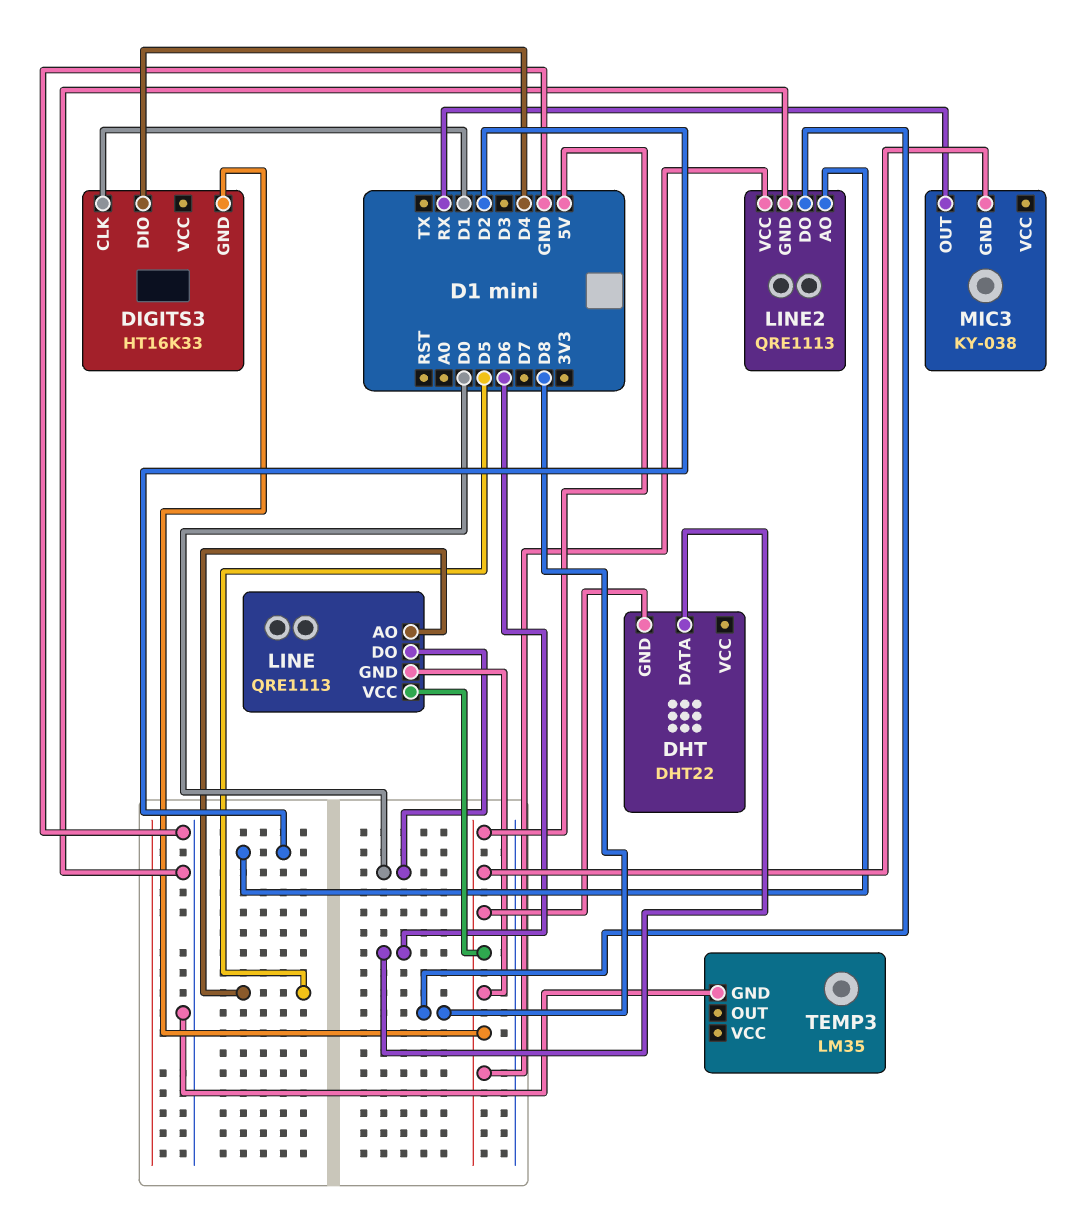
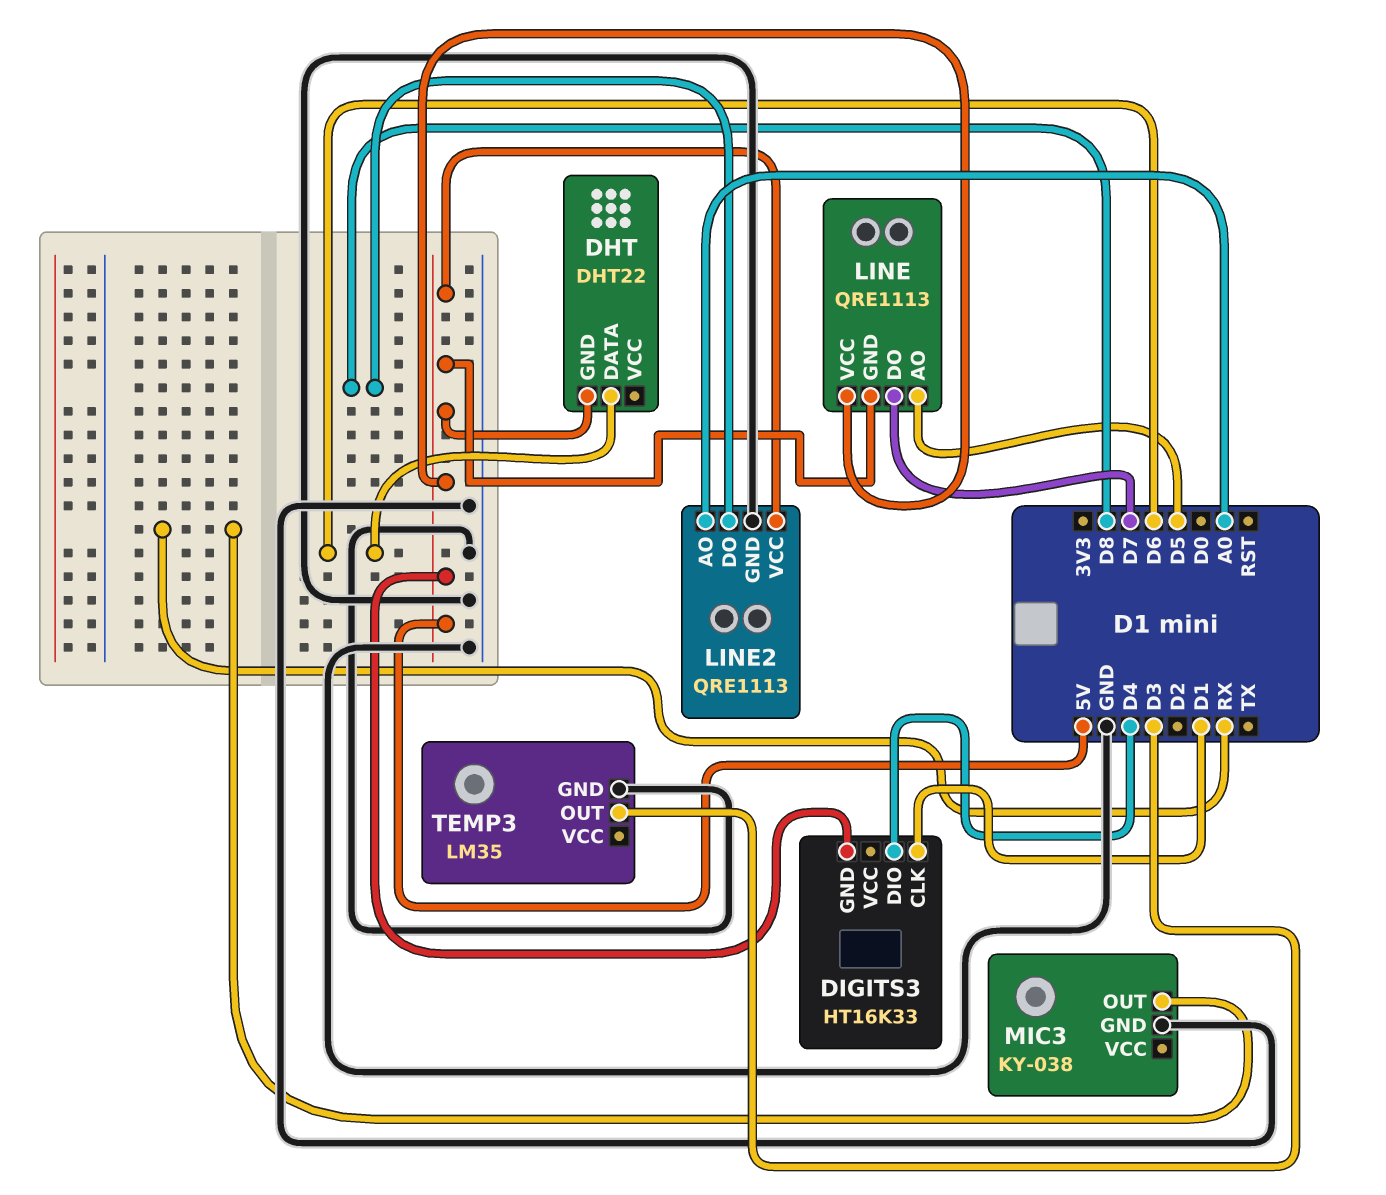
LINE pin DO: D0 -> D7
LINE2 pin AO: D2 -> A0
MIC3 pin GND: 5V -> GND
TEMP3 pin OUT: none -> D3

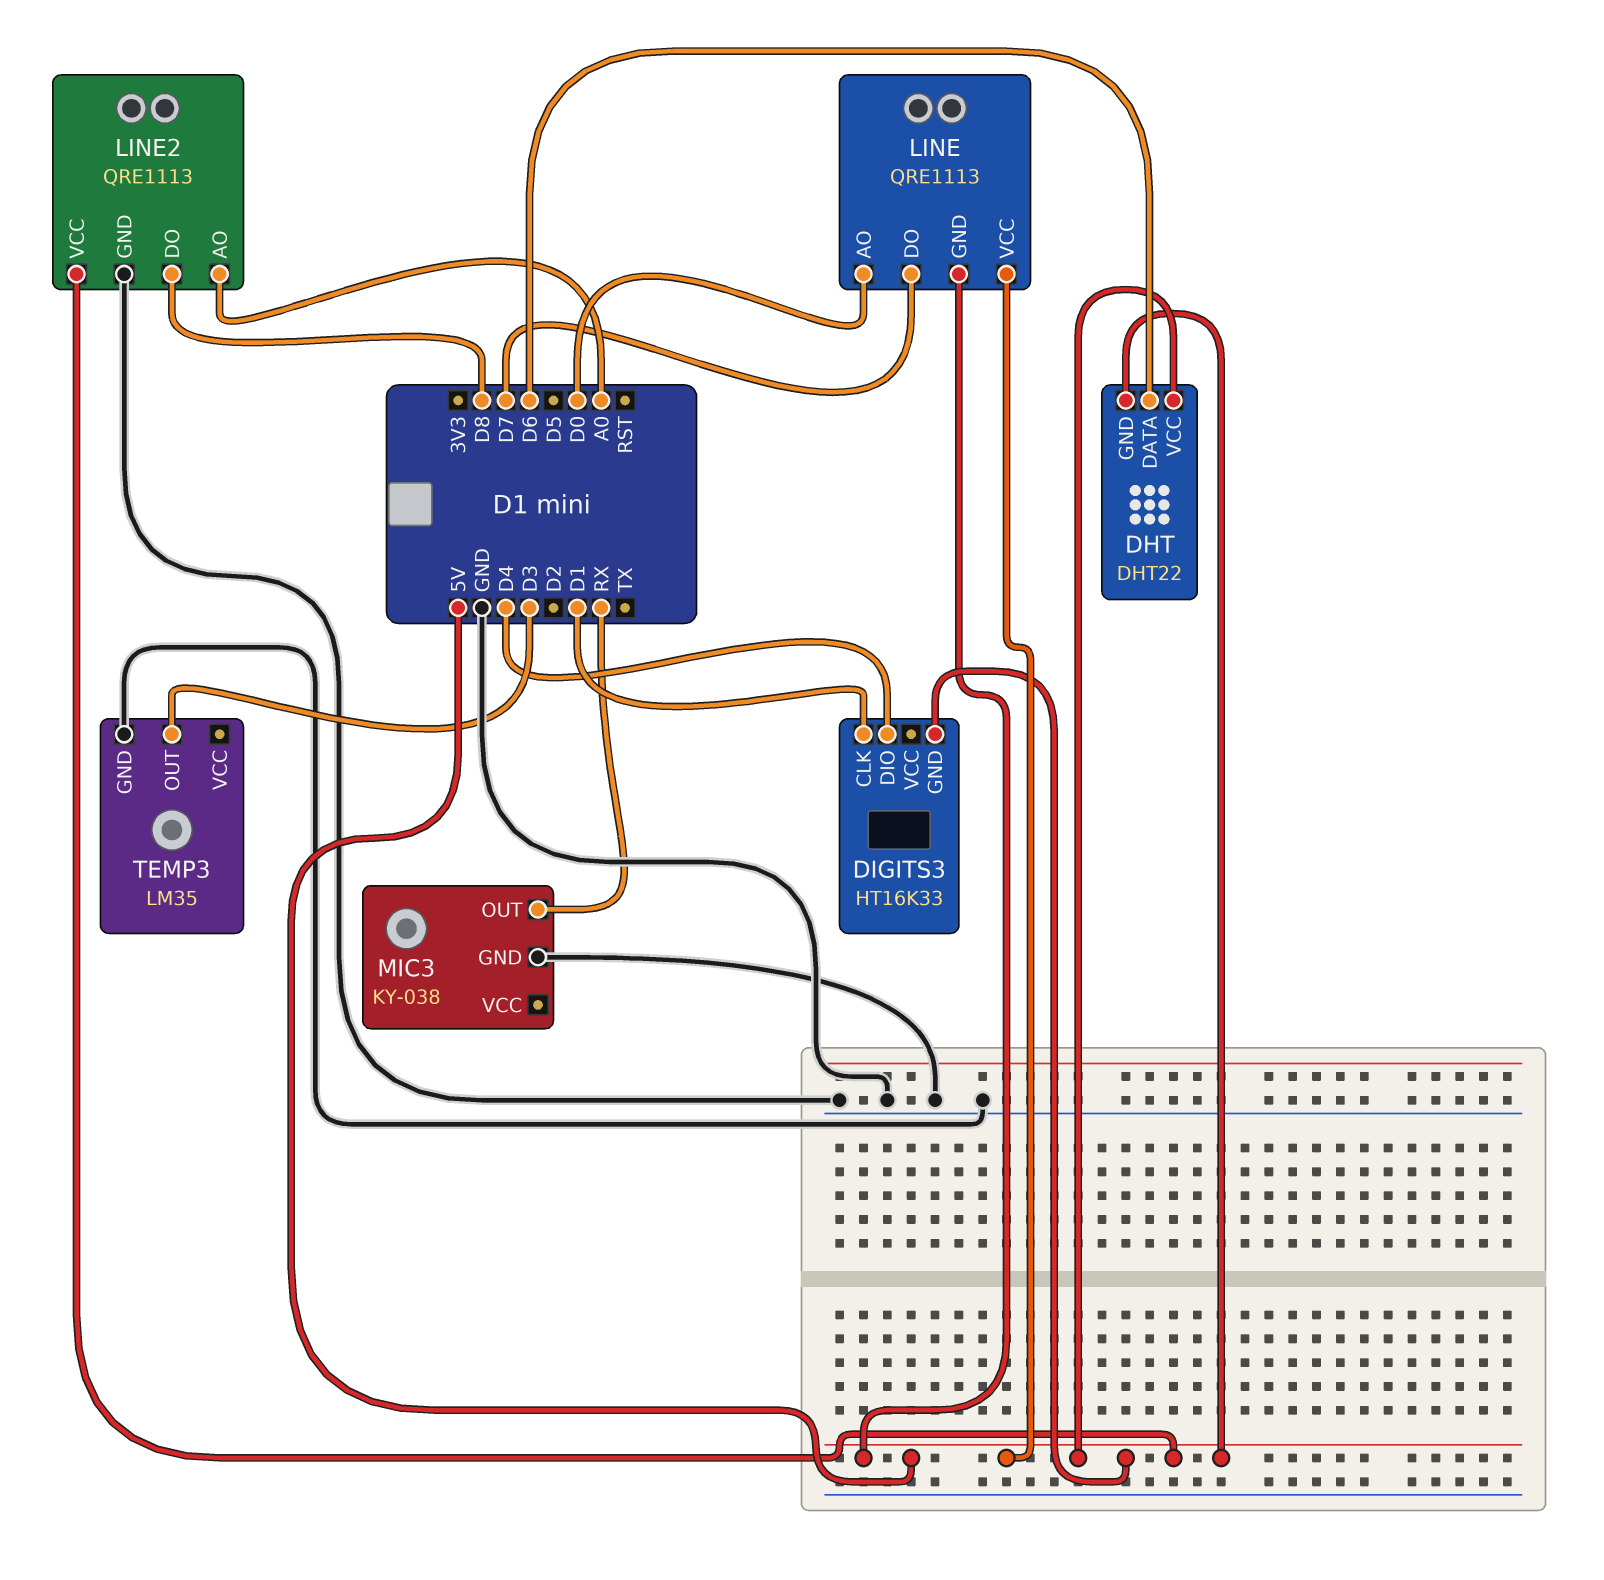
DHT pin VCC: none -> 5V
LINE pin AO: D5 -> D0

